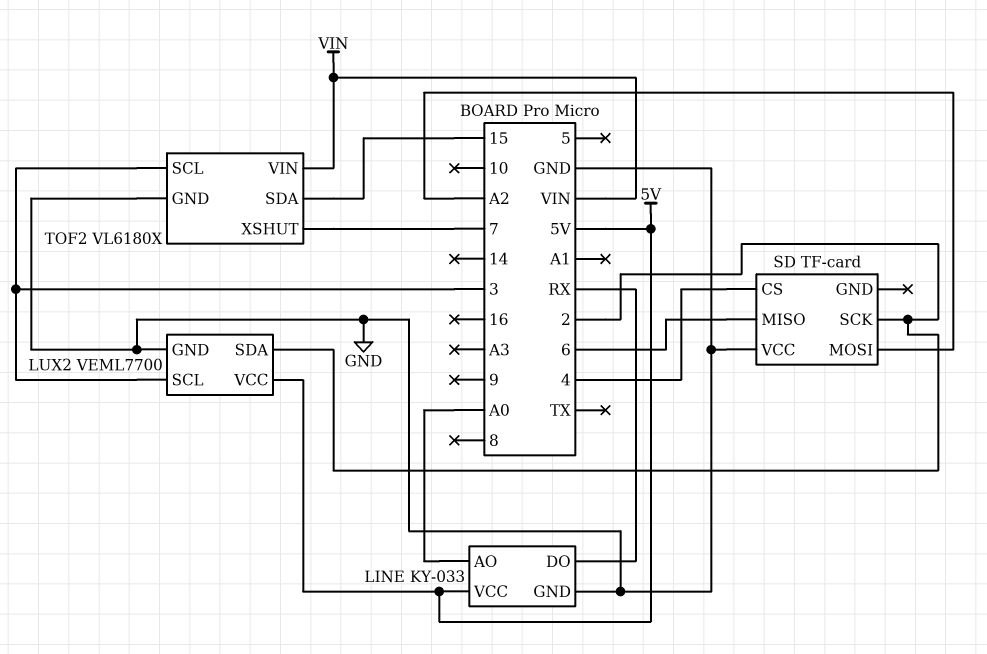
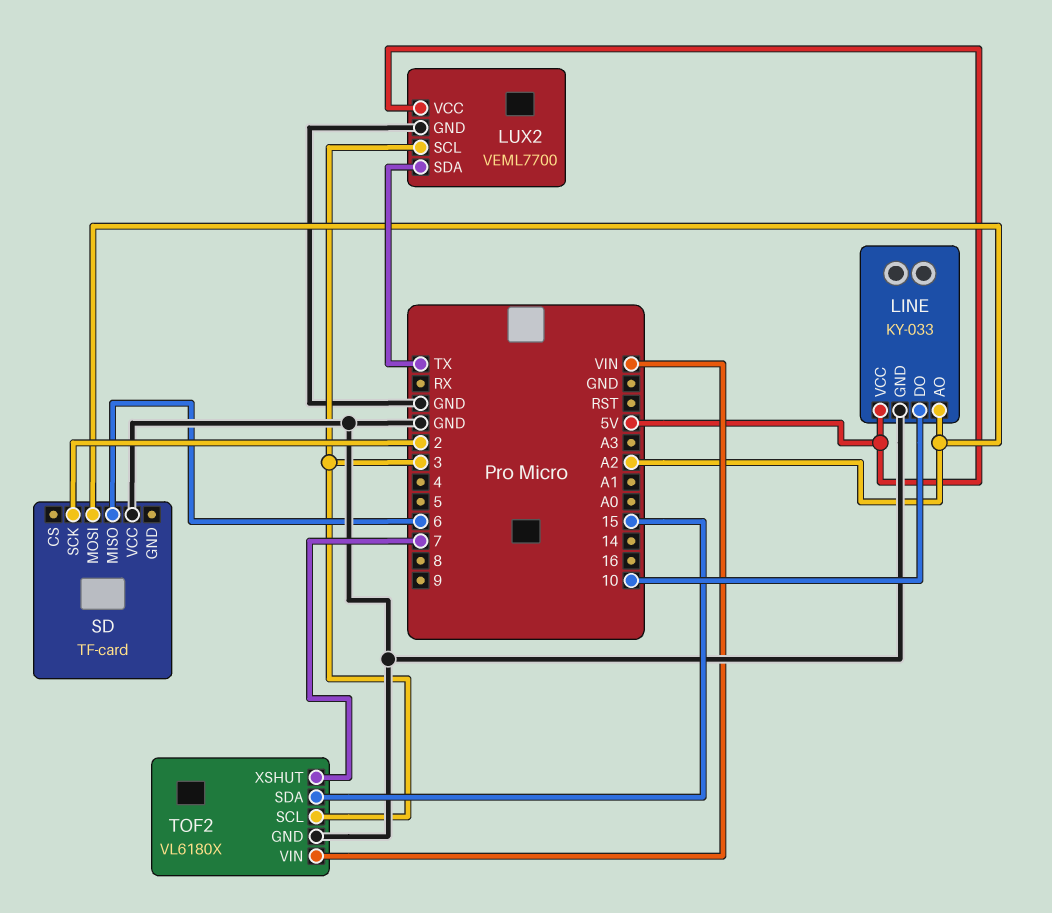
LINE pin AO: A0 -> A2
LINE pin DO: RX -> 10
LUX2 pin SDA: 2 -> TX
SD pin CS: 4 -> none

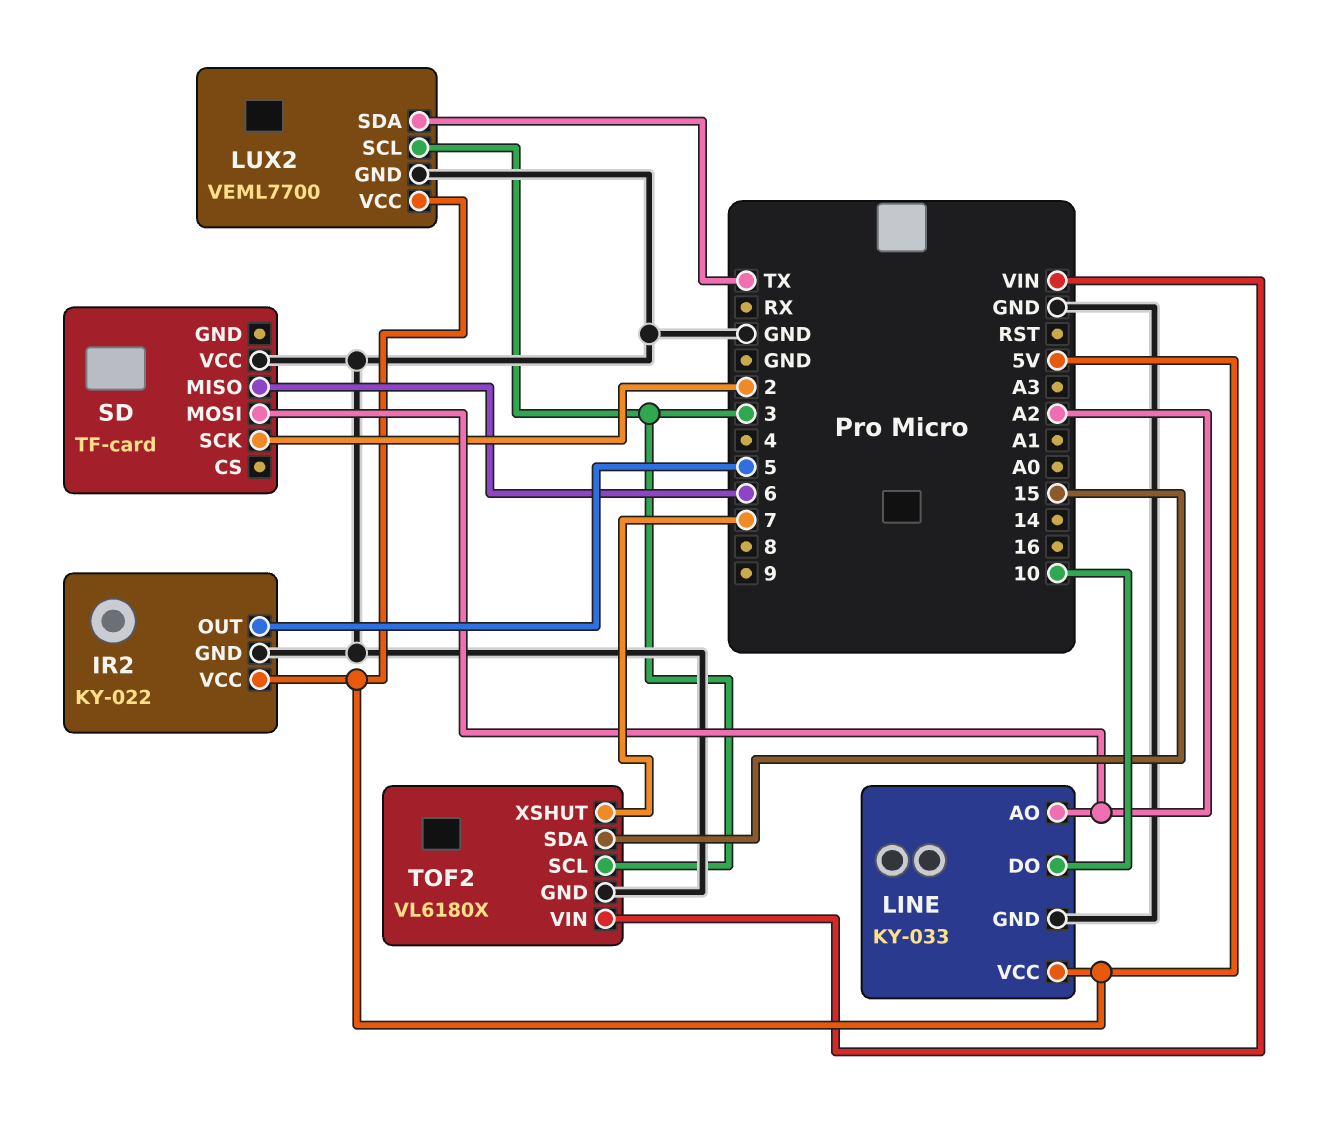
IR2: none -> KY-022
IR2 pin GND: none -> GND
IR2 pin OUT: none -> 5
IR2 pin VCC: none -> 5V

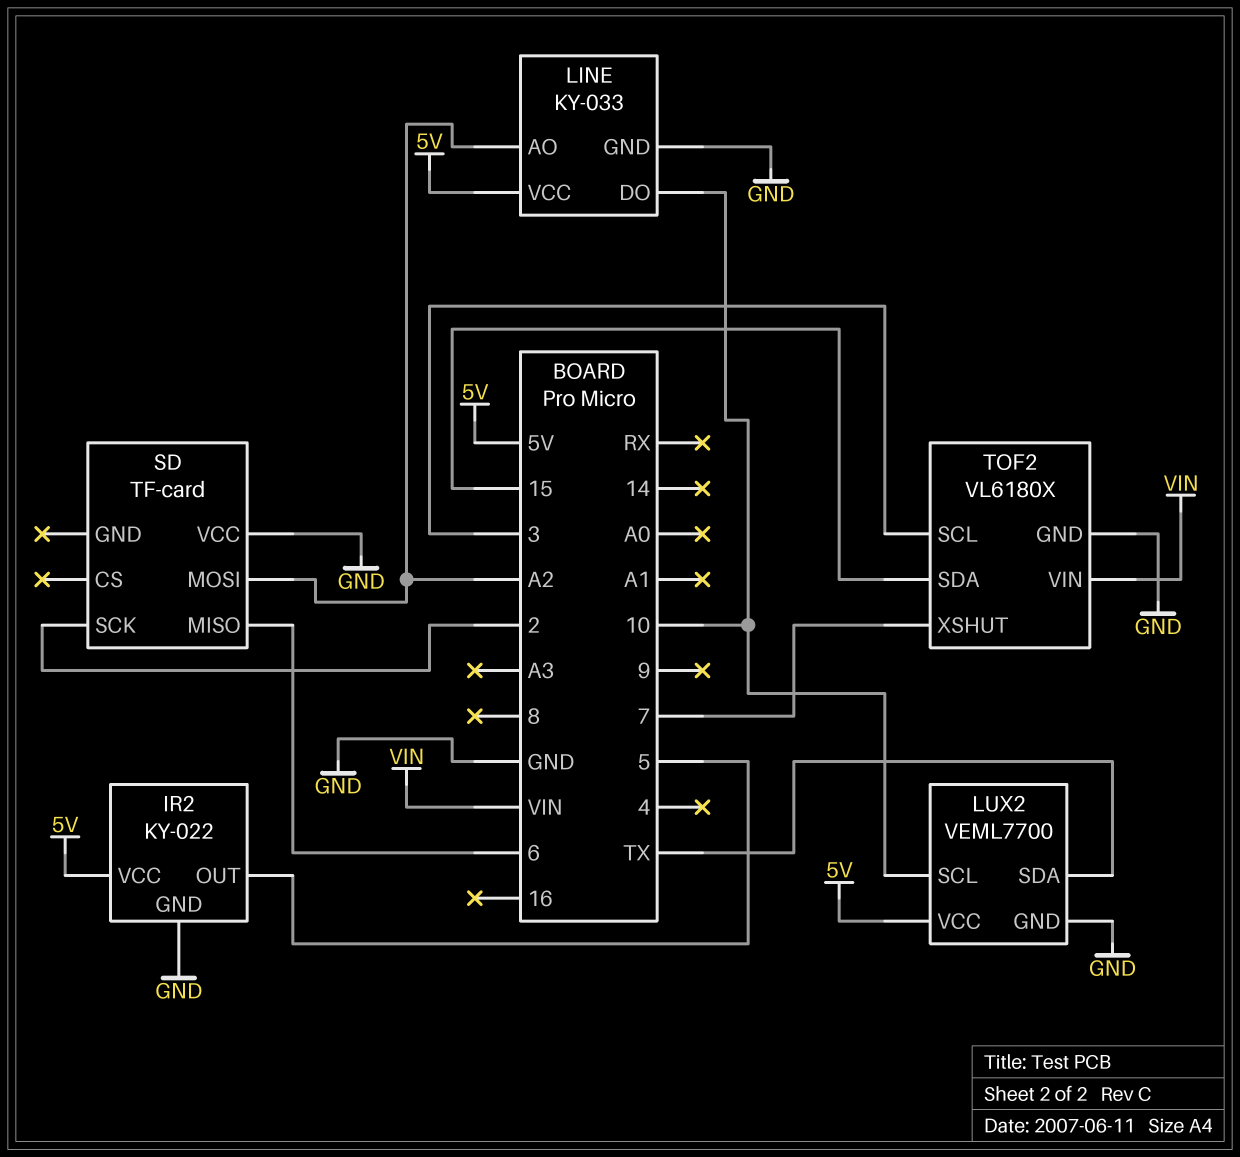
LUX2 pin SCL: 3 -> 10

